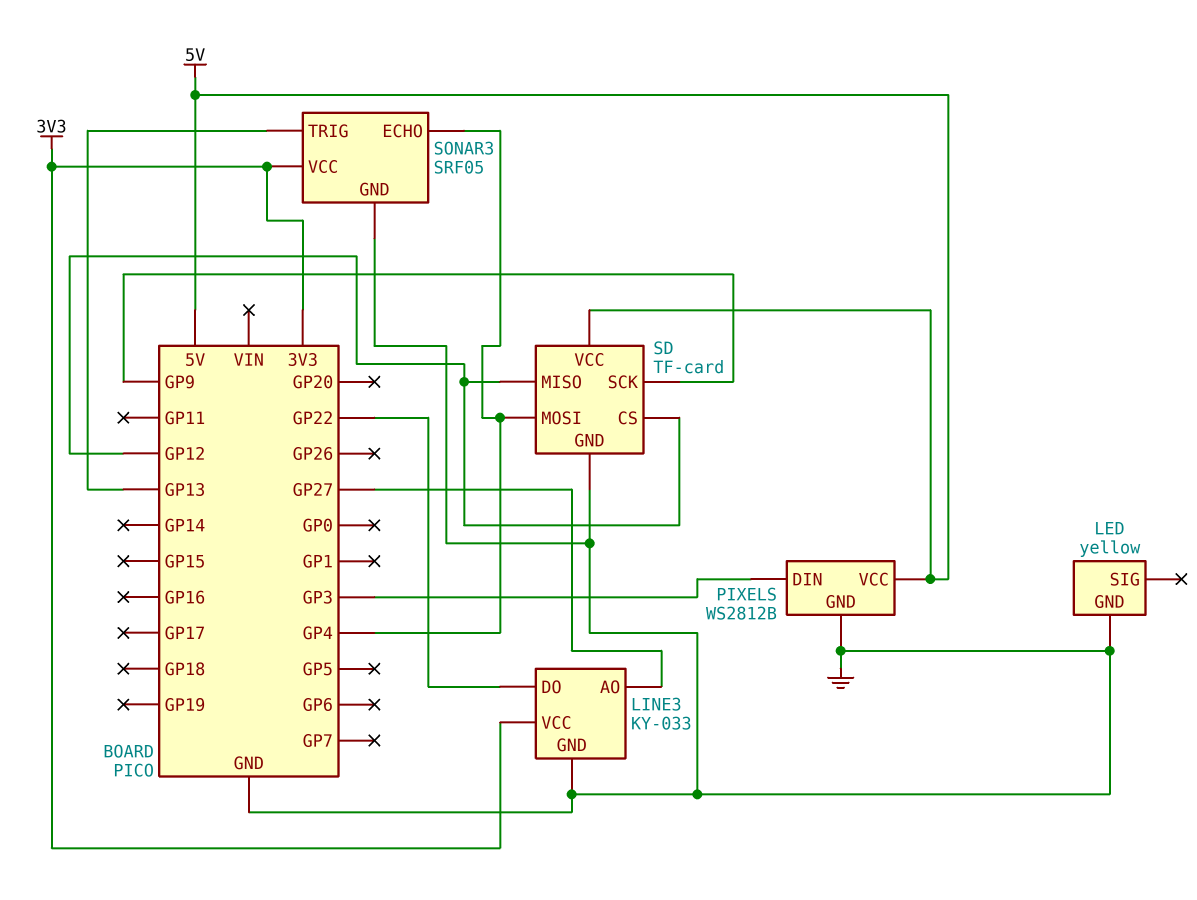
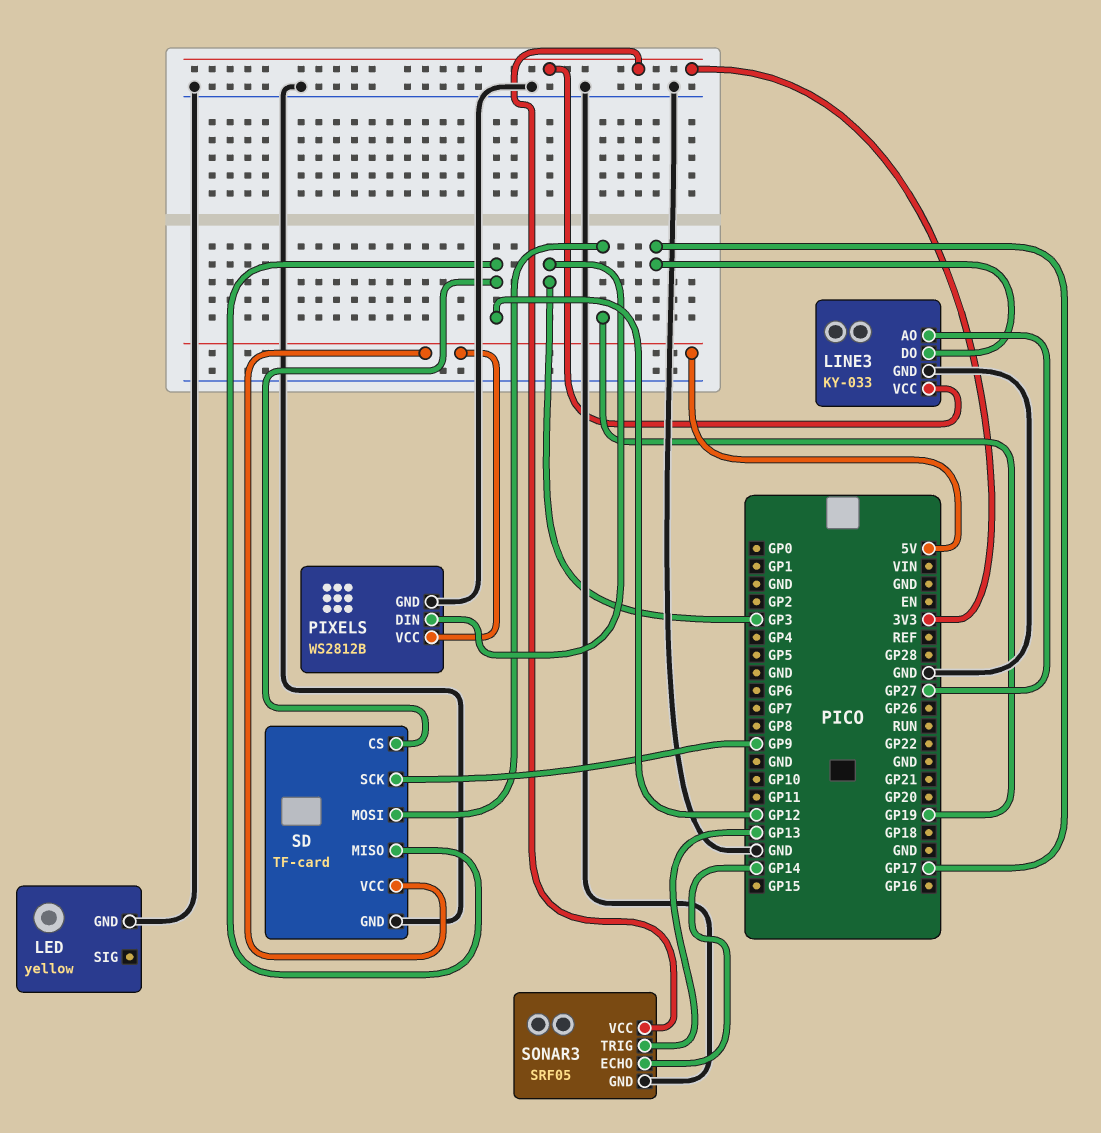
LINE3 pin DO: GP22 -> GP17
SD pin MOSI: GP4 -> GP19
SONAR3 pin ECHO: GP4 -> GP14

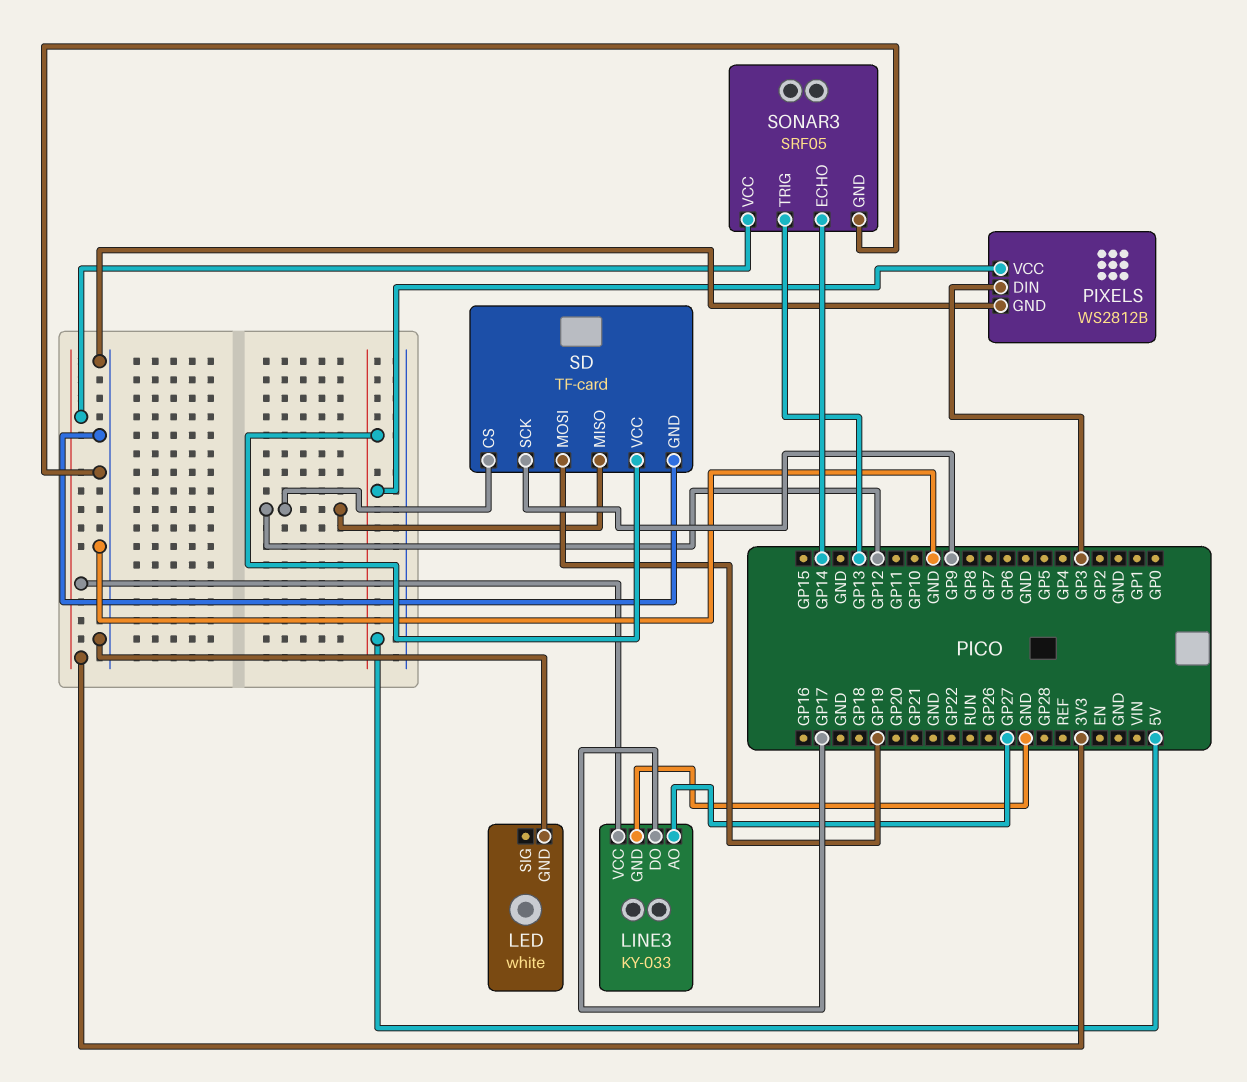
LED: yellow -> white

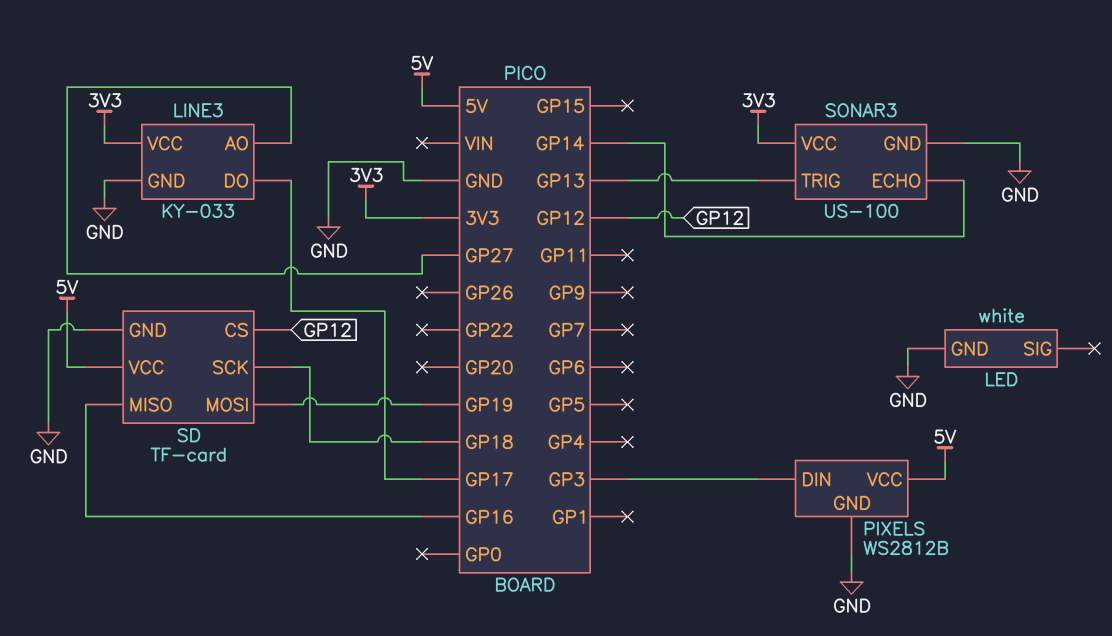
SD pin MISO: GP12 -> GP16
SD pin SCK: GP9 -> GP18
SONAR3: SRF05 -> US-100

